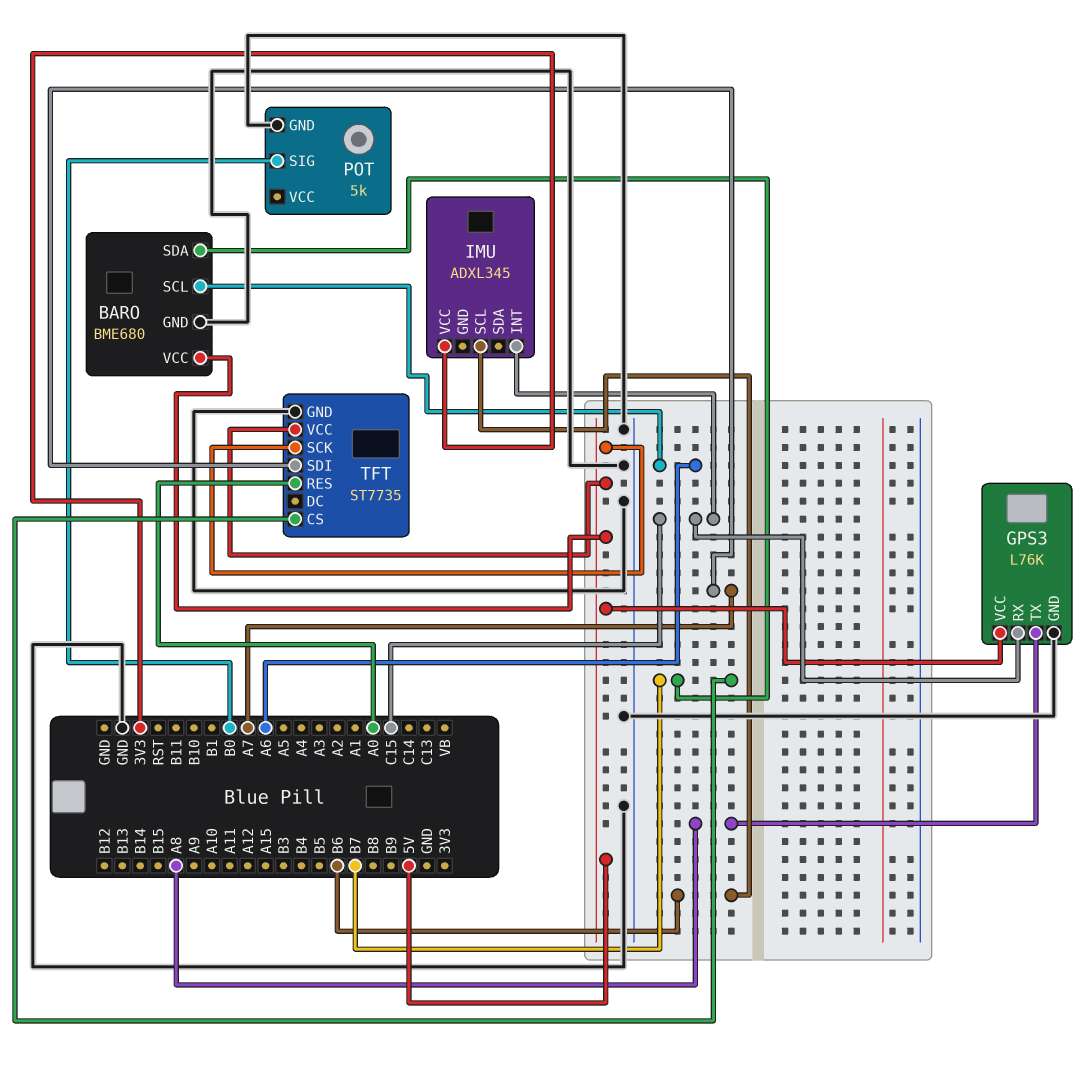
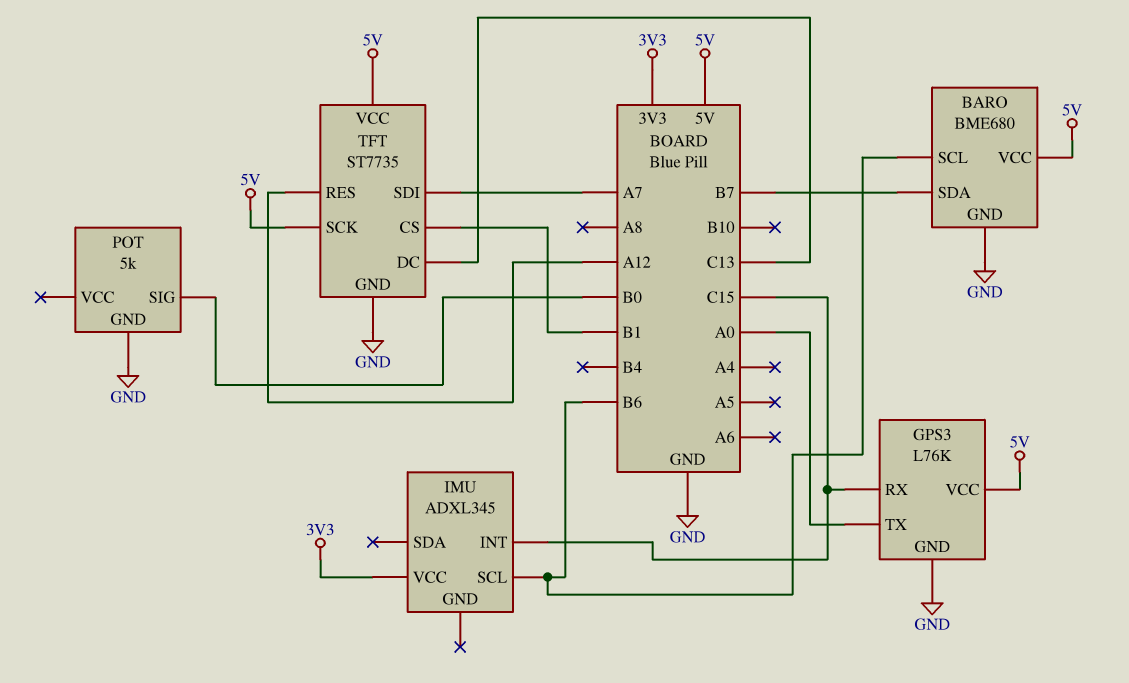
BARO pin SCL: A6 -> B6
GPS3 pin TX: A8 -> A0
TFT pin CS: B7 -> B1
TFT pin DC: none -> C13
TFT pin RES: A0 -> A12

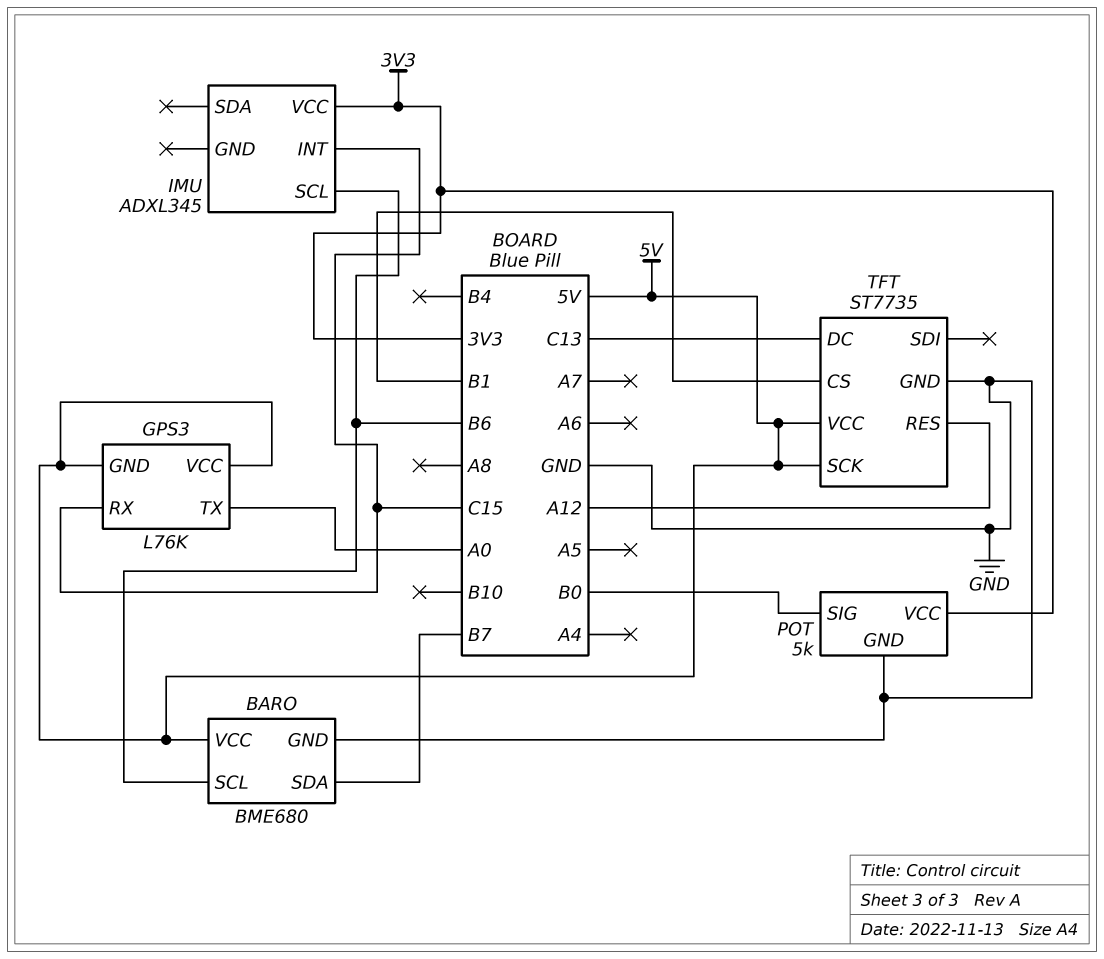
GPS3 pin GND: GND -> 5V
POT pin VCC: none -> 3V3
TFT pin SDI: A7 -> none

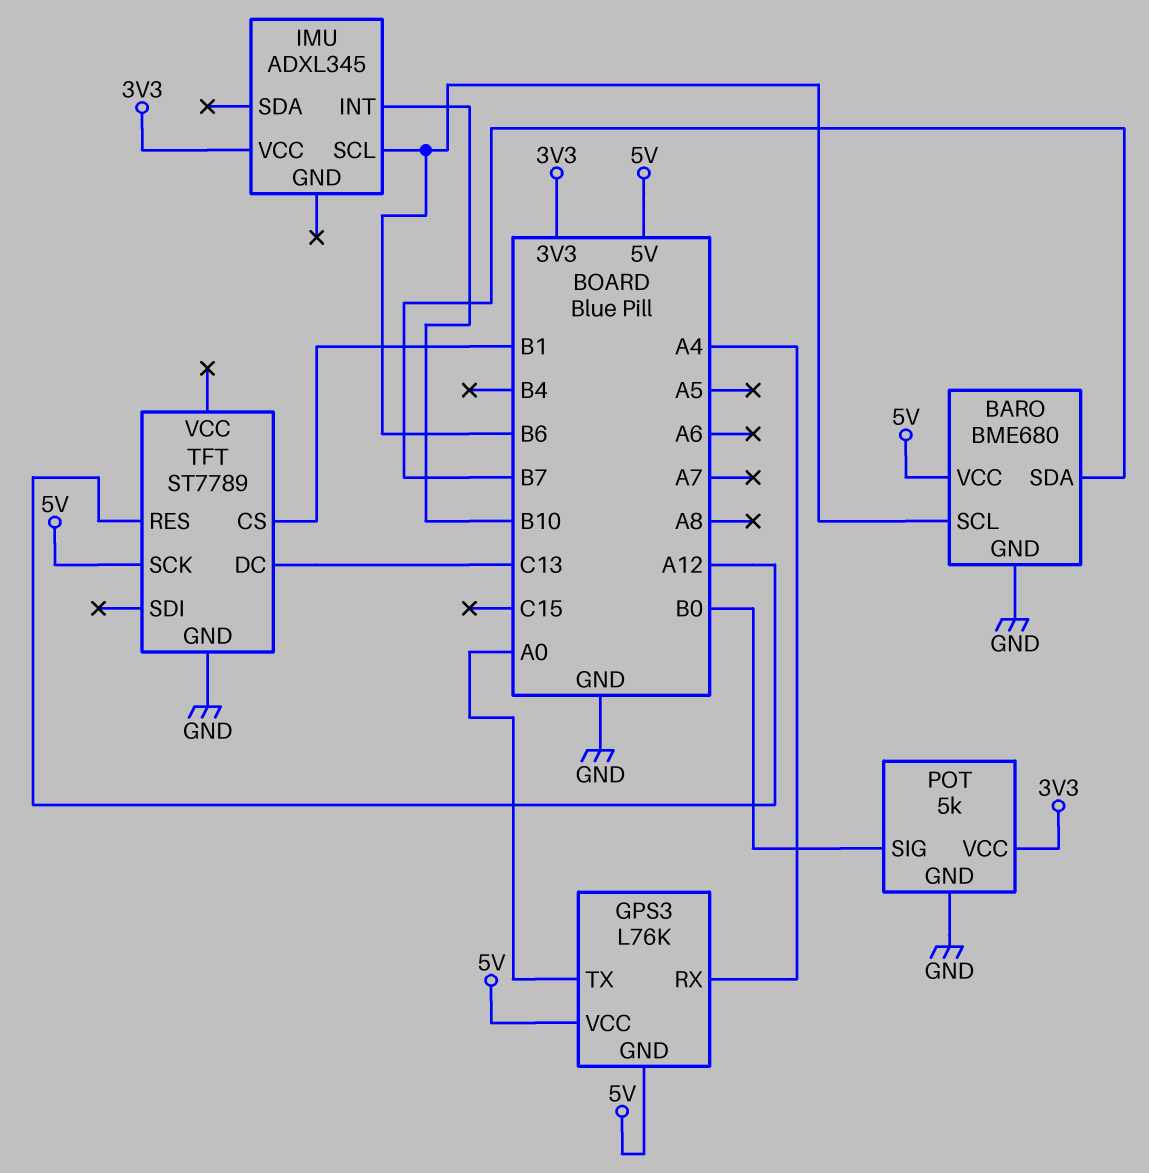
GPS3 pin RX: C15 -> A4
IMU pin INT: C15 -> B10
TFT: ST7735 -> ST7789
TFT pin VCC: 5V -> none

